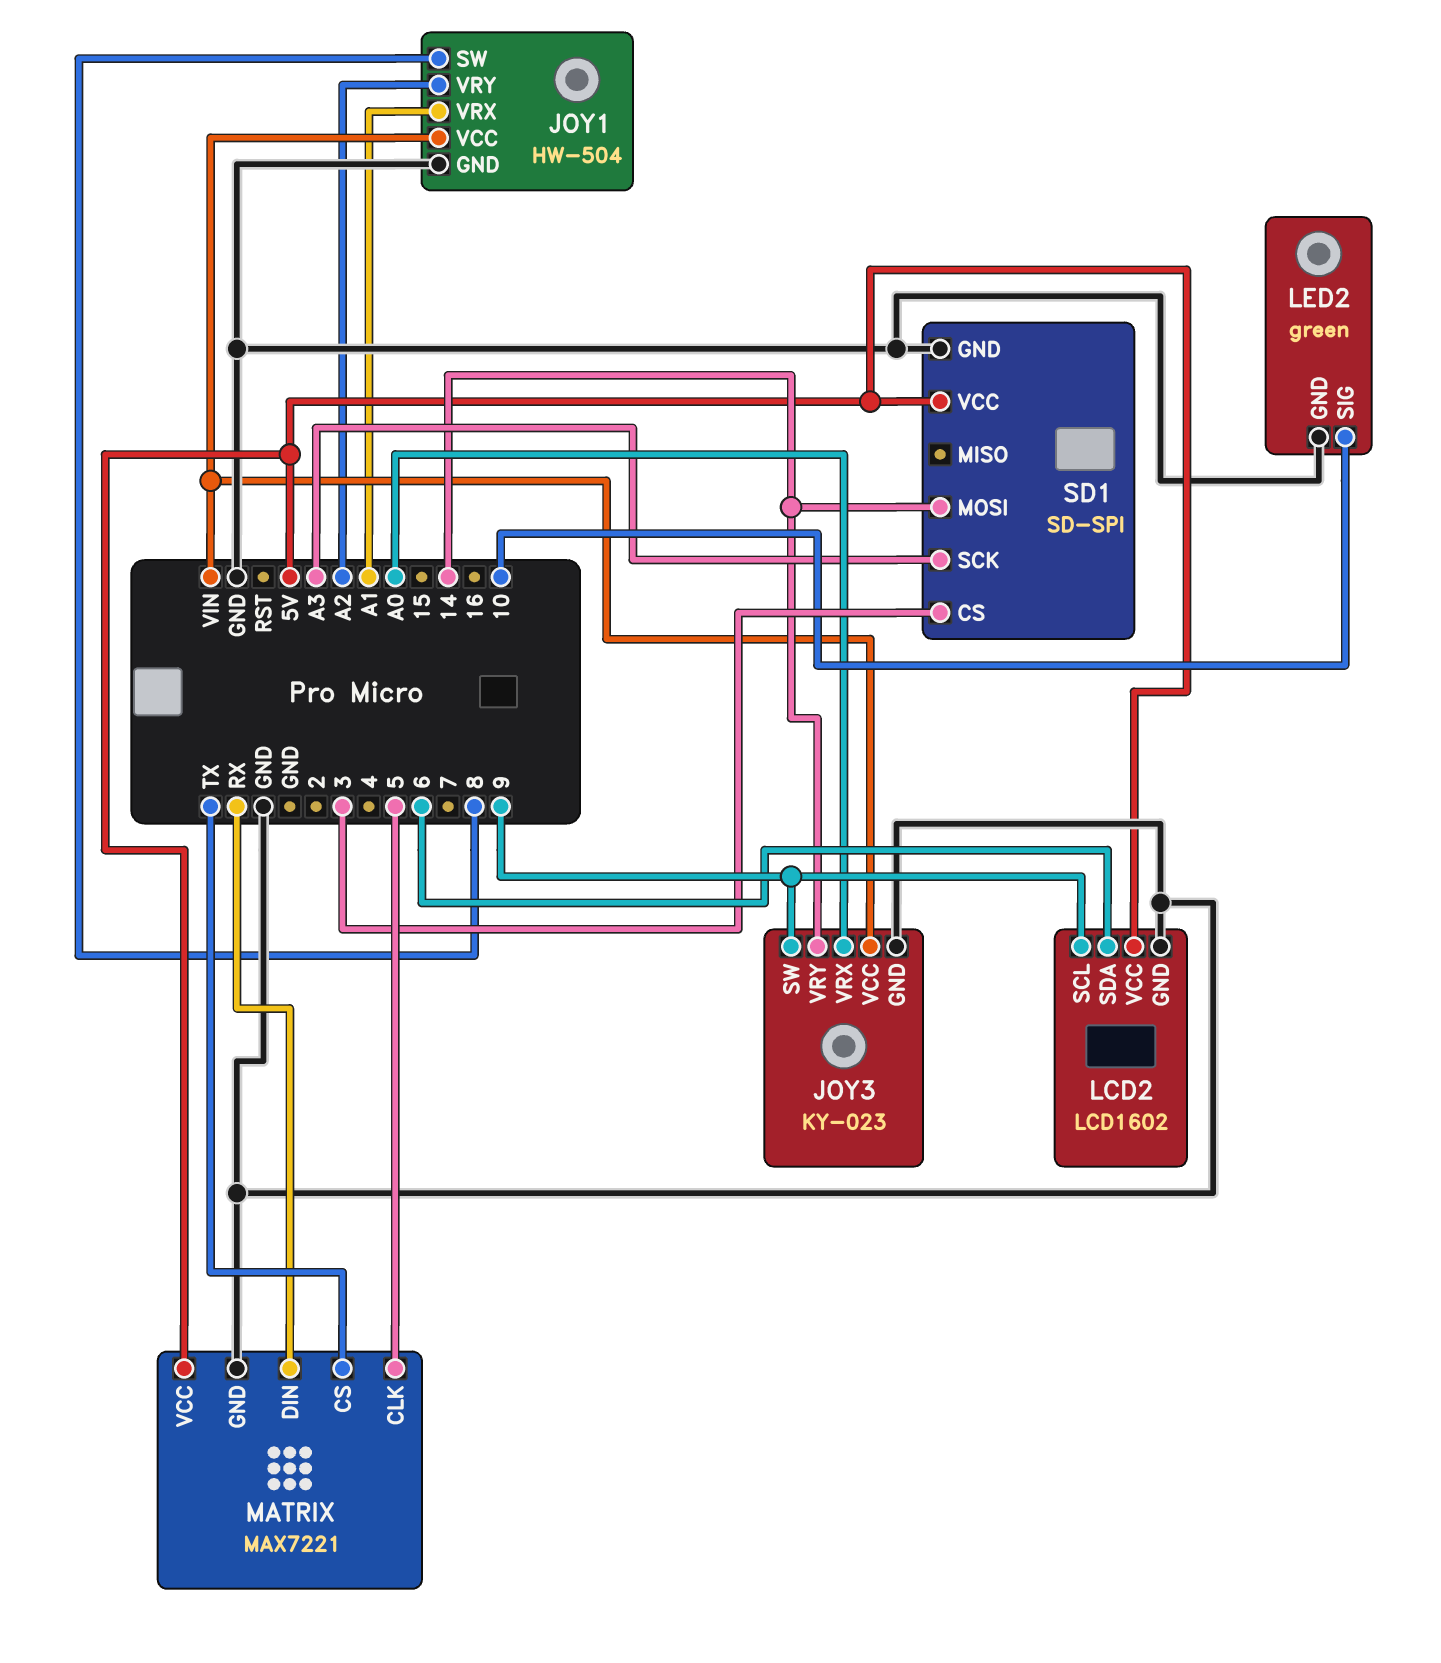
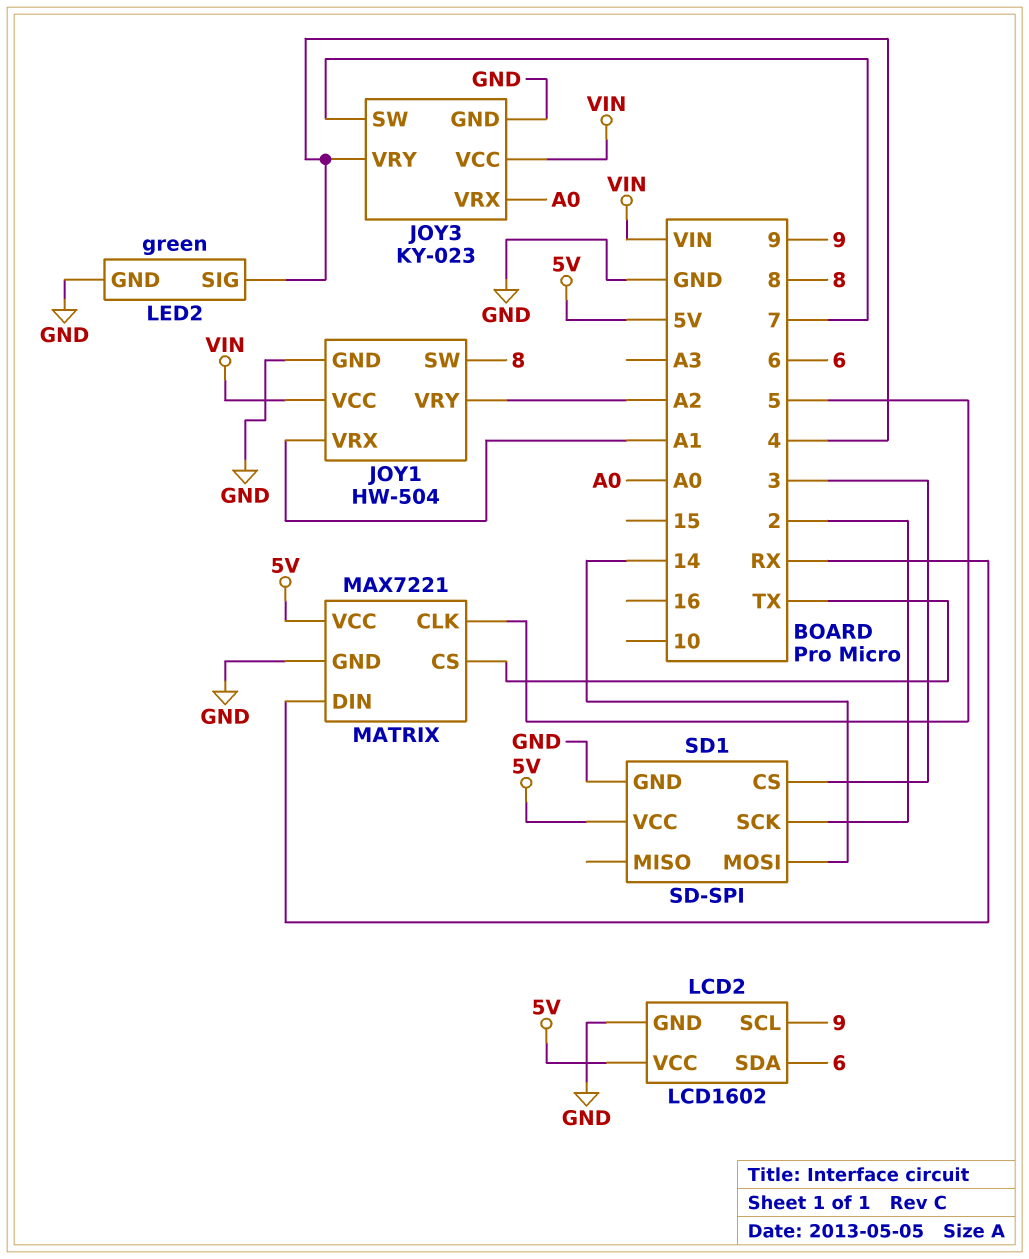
JOY3 pin SW: 9 -> 7
JOY3 pin VRY: 14 -> 4
LED2 pin SIG: 10 -> 4
SD1 pin SCK: A3 -> 2

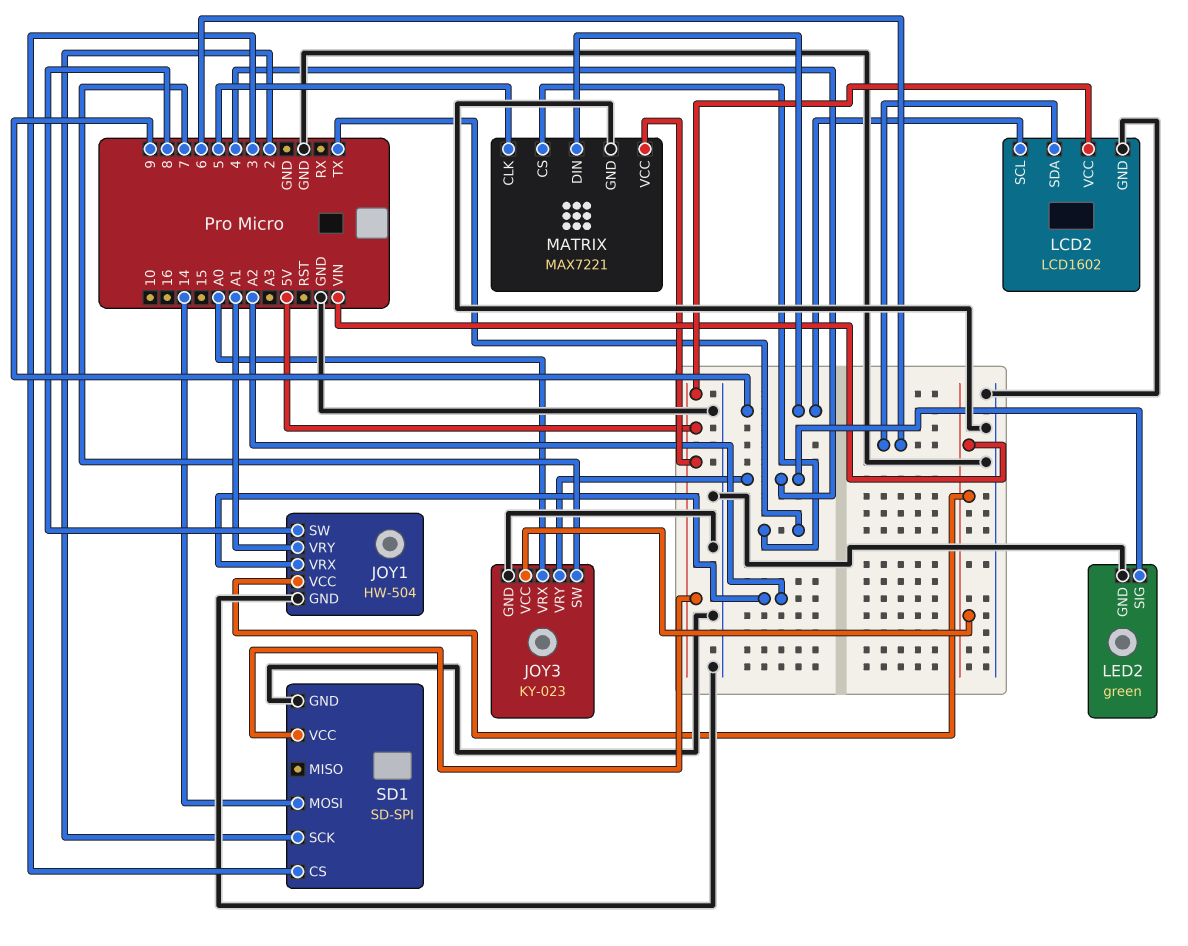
JOY1 pin VRX: A1 -> A2
JOY1 pin VRY: A2 -> A1
MATRIX pin DIN: RX -> 9

